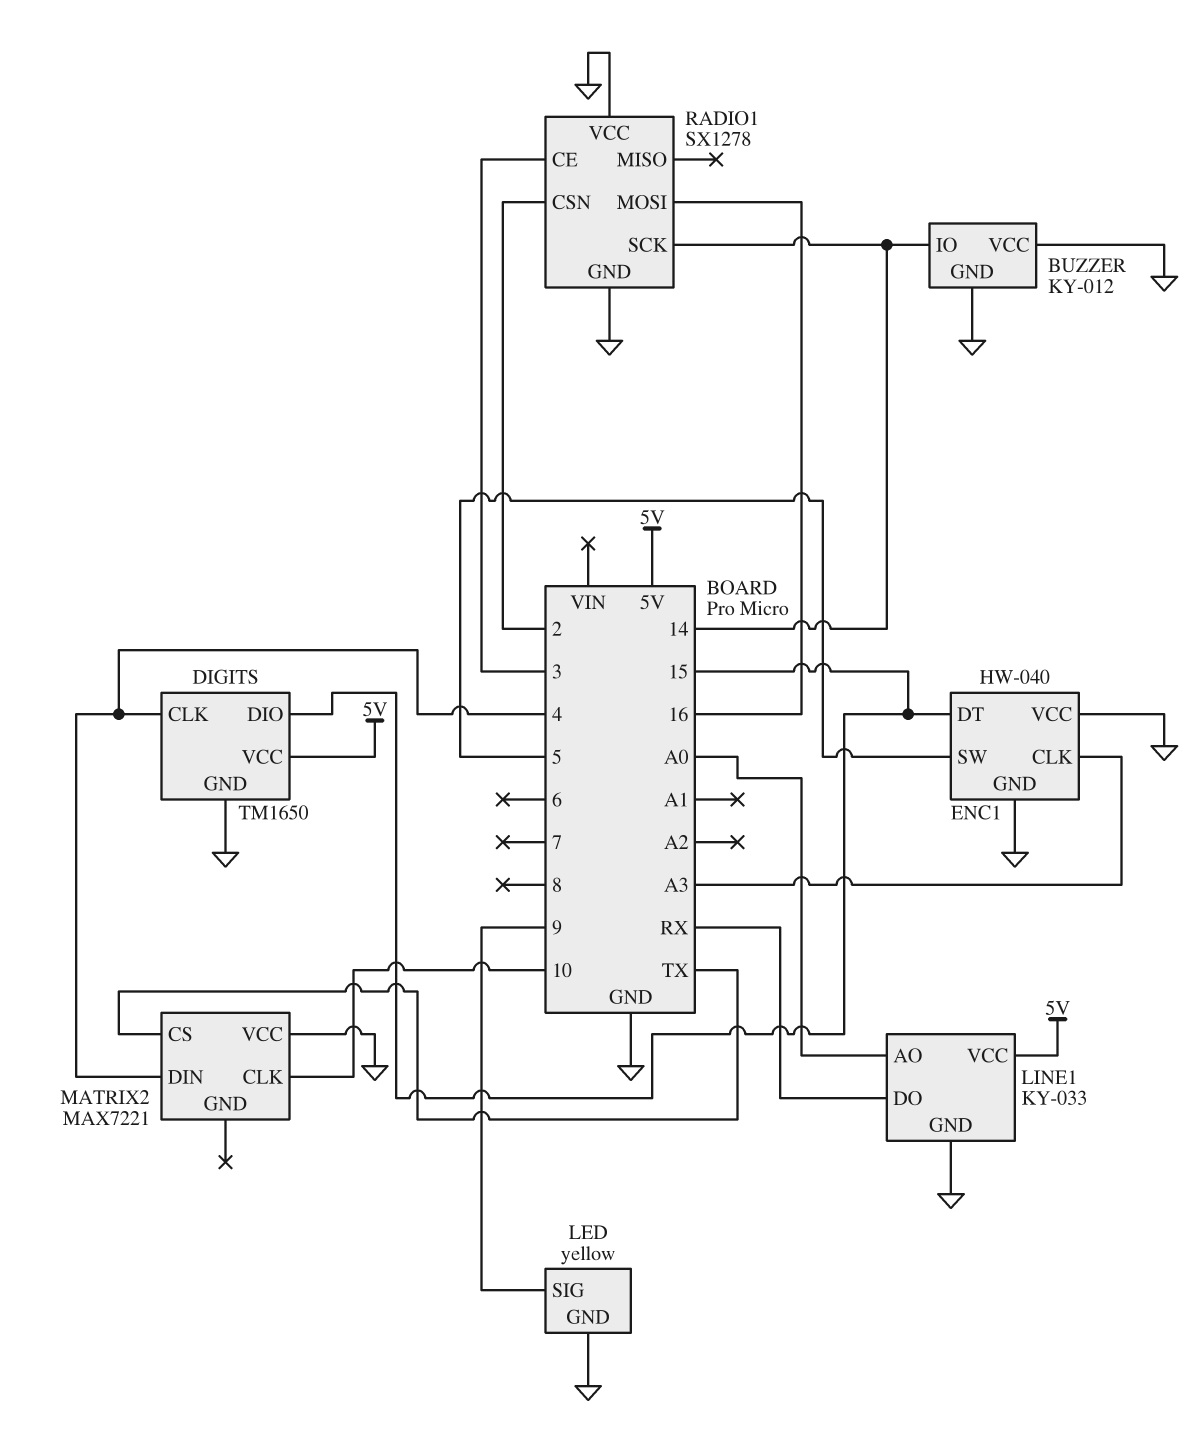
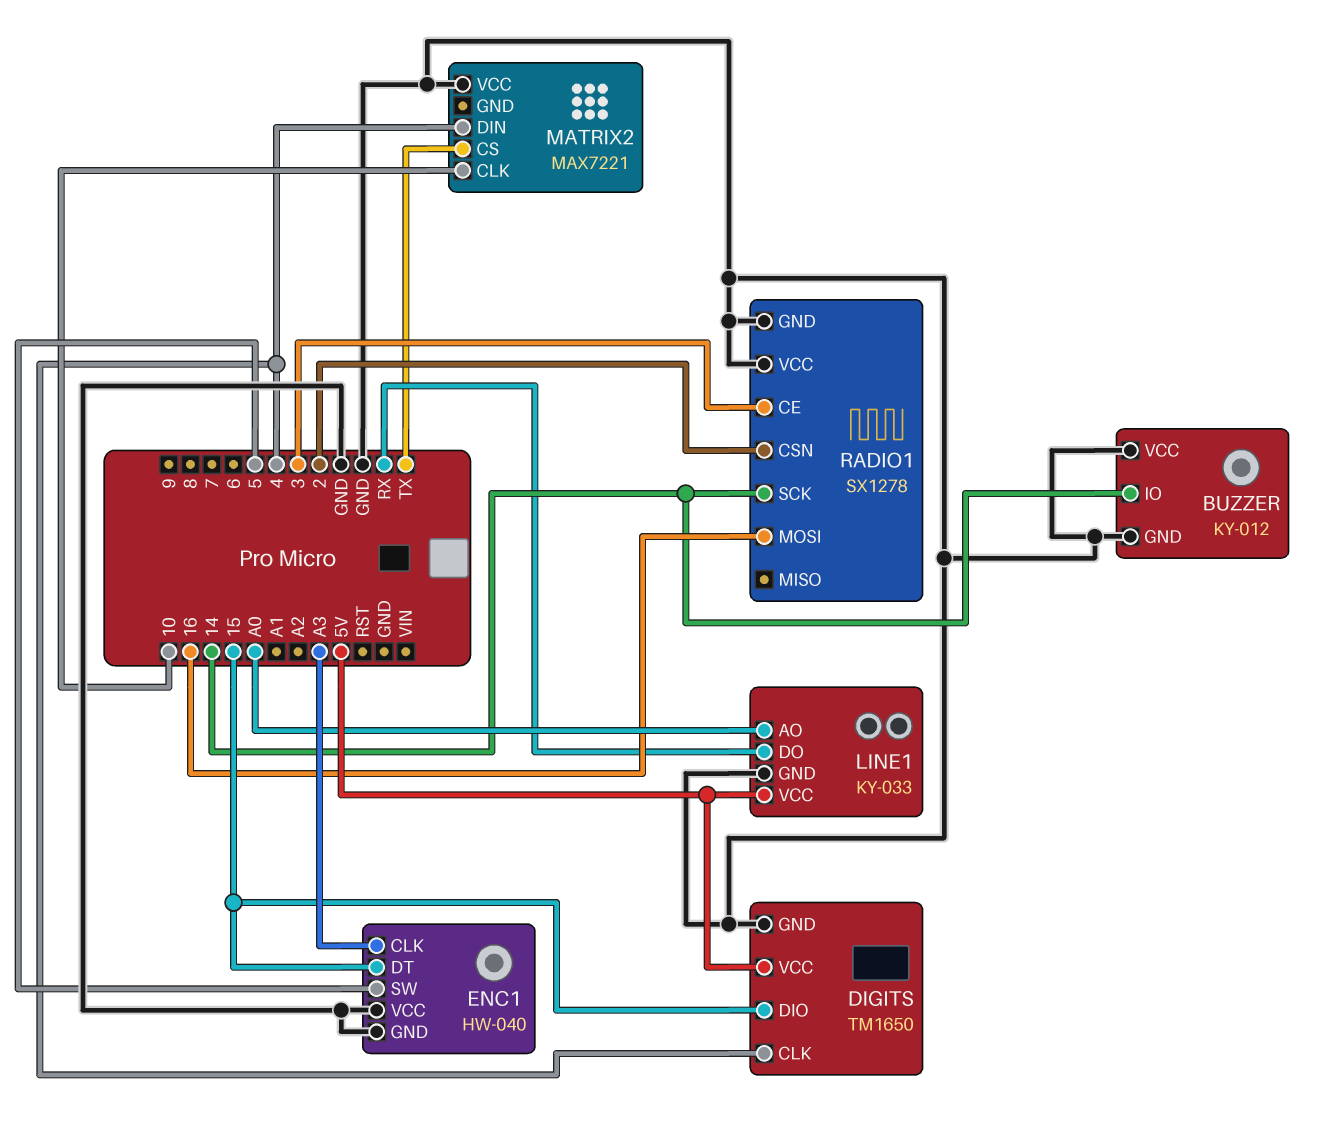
LED: yellow -> none
LED pin GND: GND -> none
LED pin SIG: 9 -> none

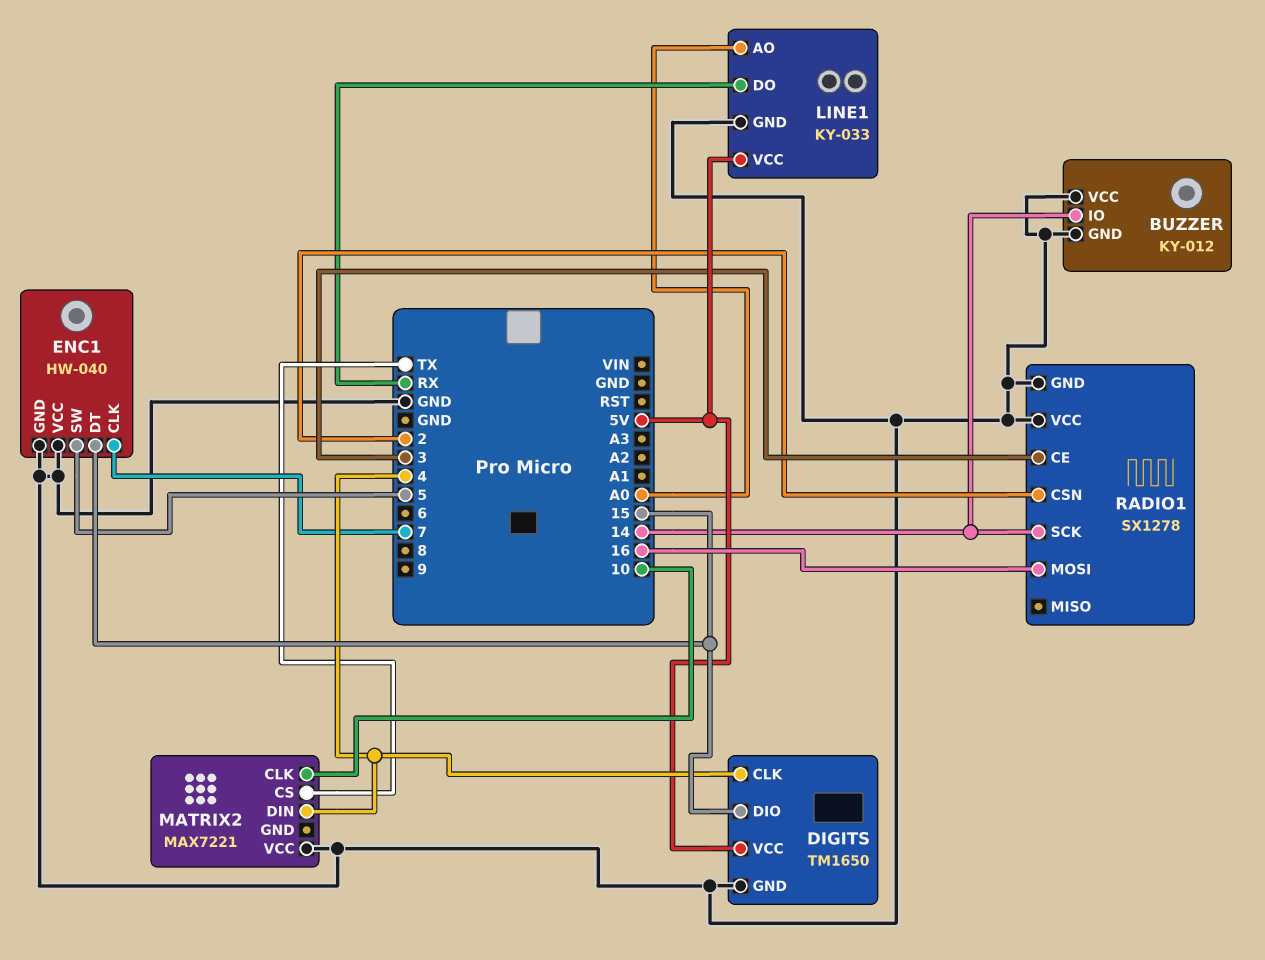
ENC1 pin CLK: A3 -> 7

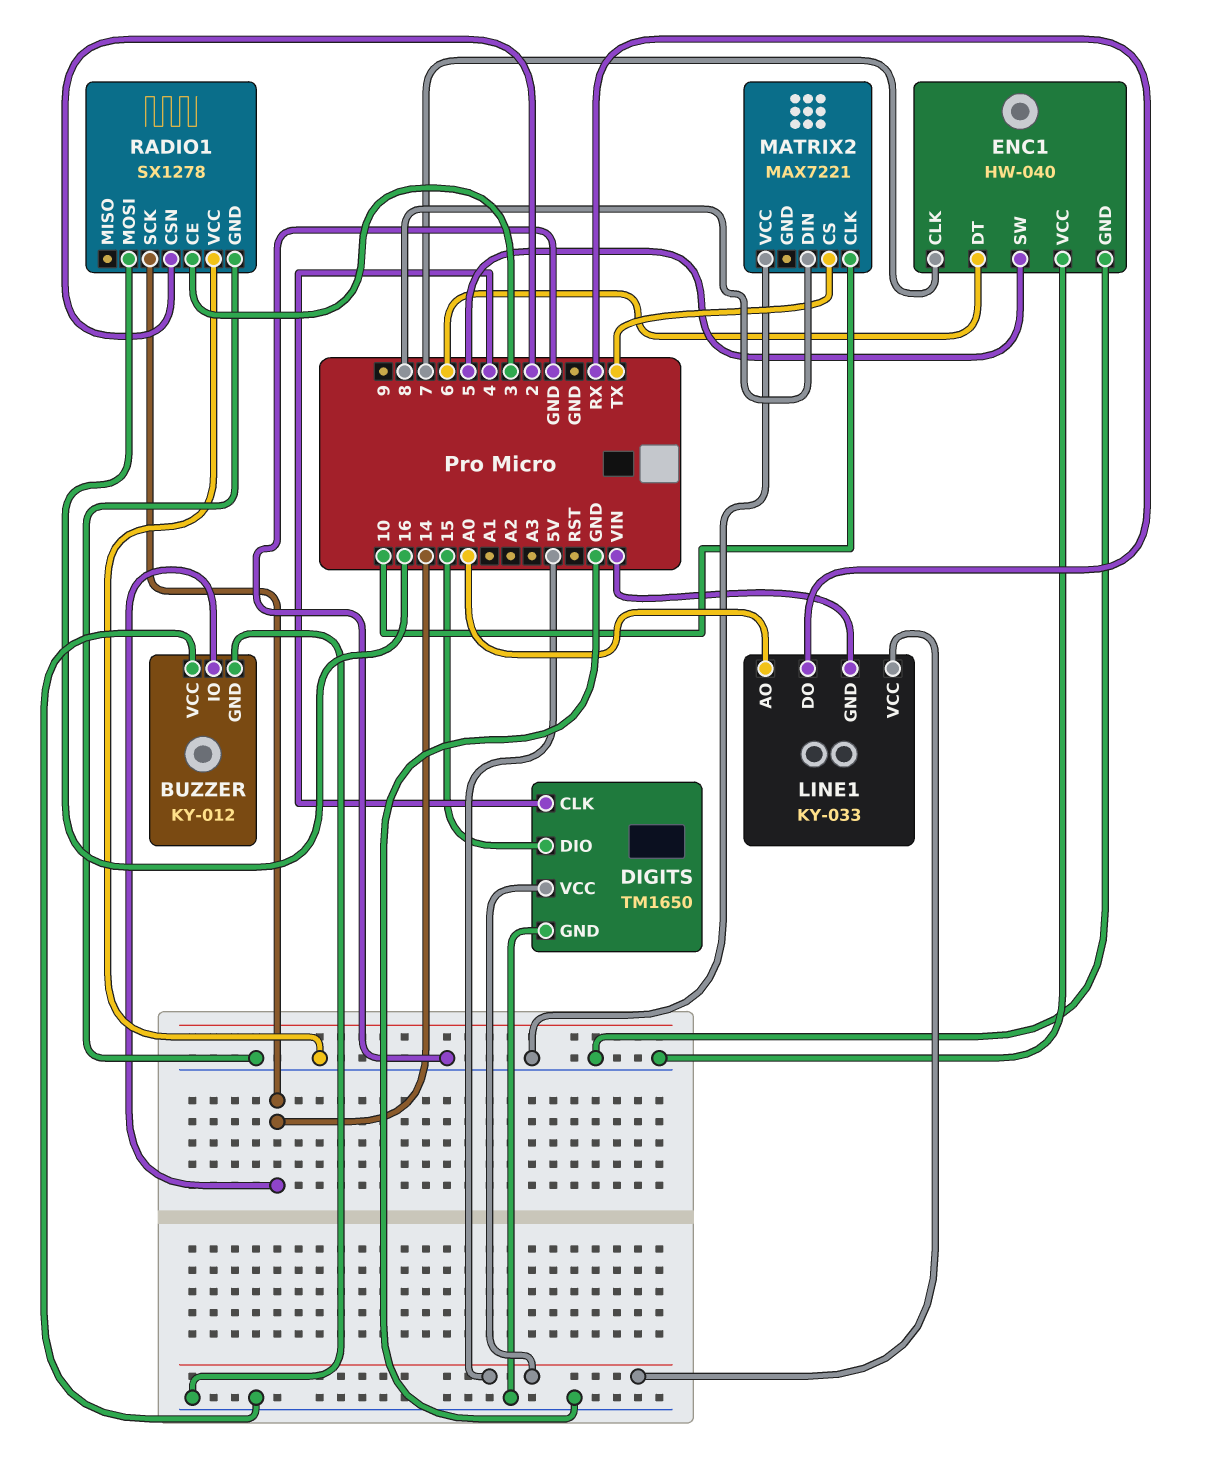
ENC1 pin DT: 15 -> 6
LINE1 pin GND: GND -> VIN
MATRIX2 pin DIN: 4 -> 8

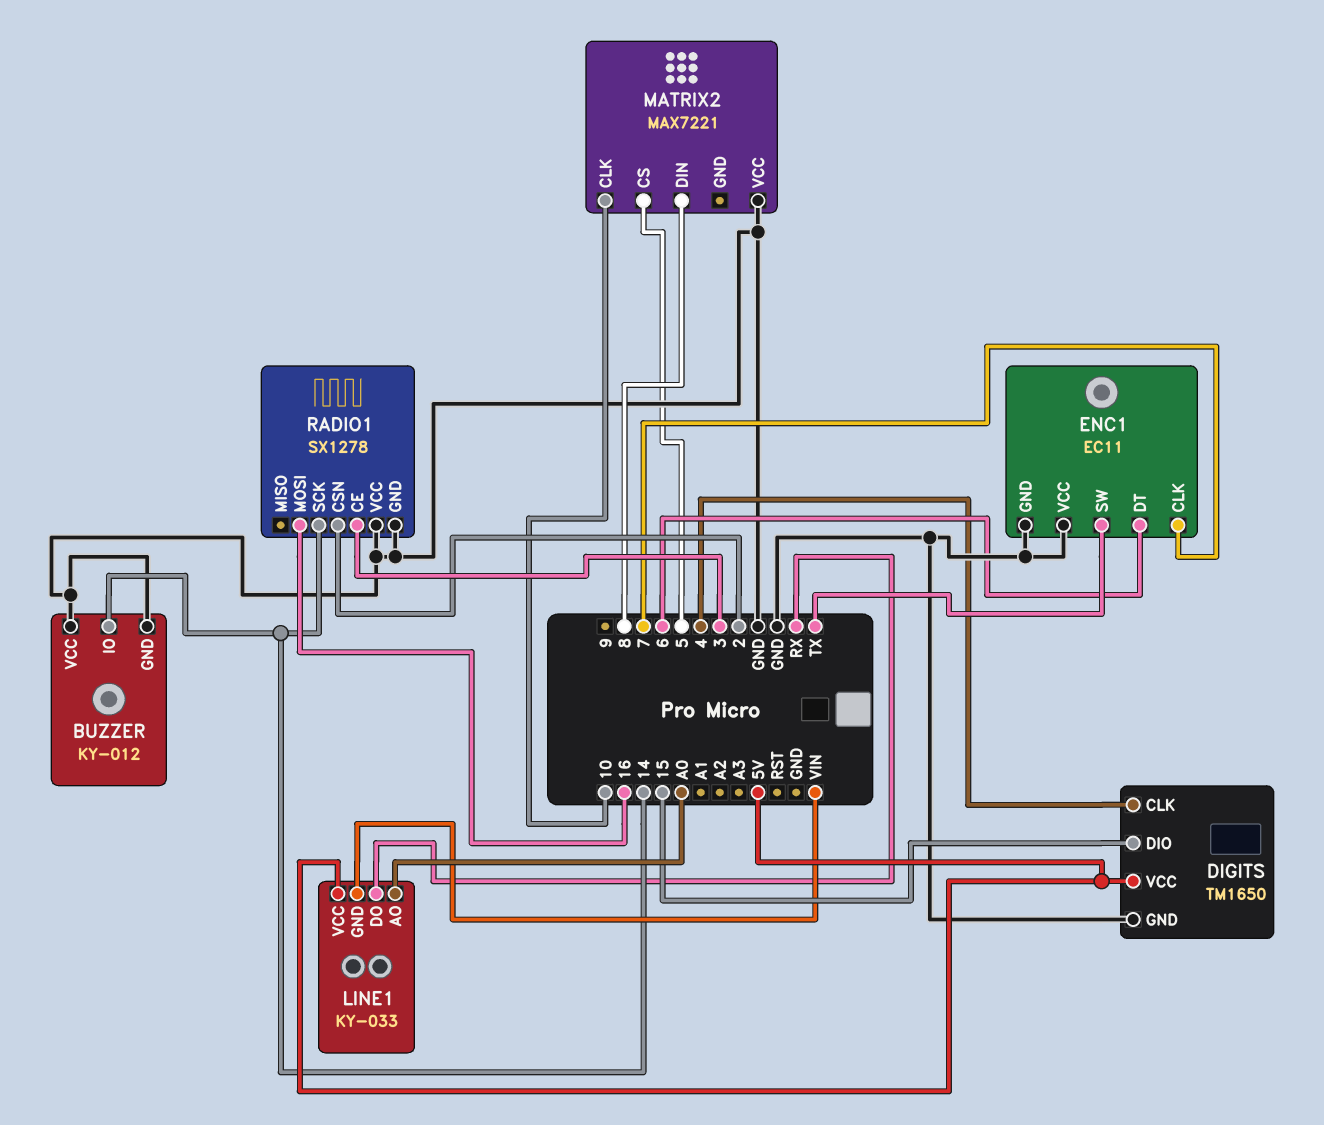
ENC1: HW-040 -> EC11
ENC1 pin SW: 5 -> TX
MATRIX2 pin CS: TX -> 5

